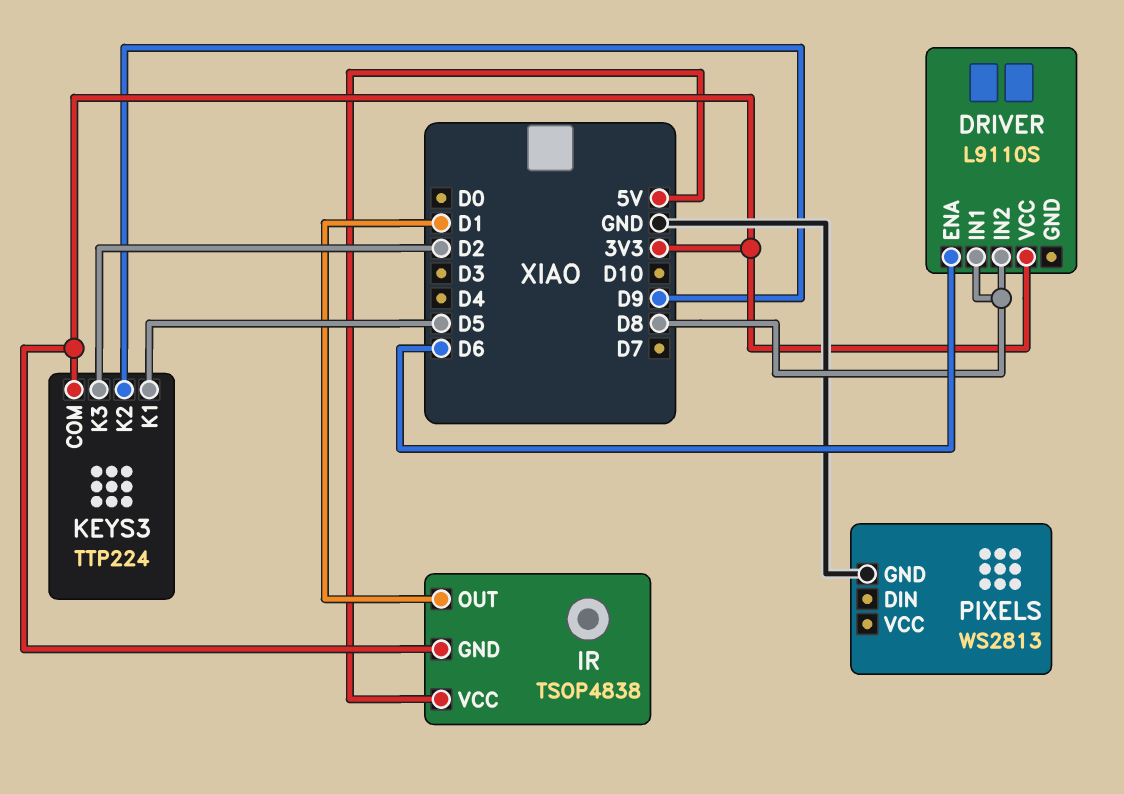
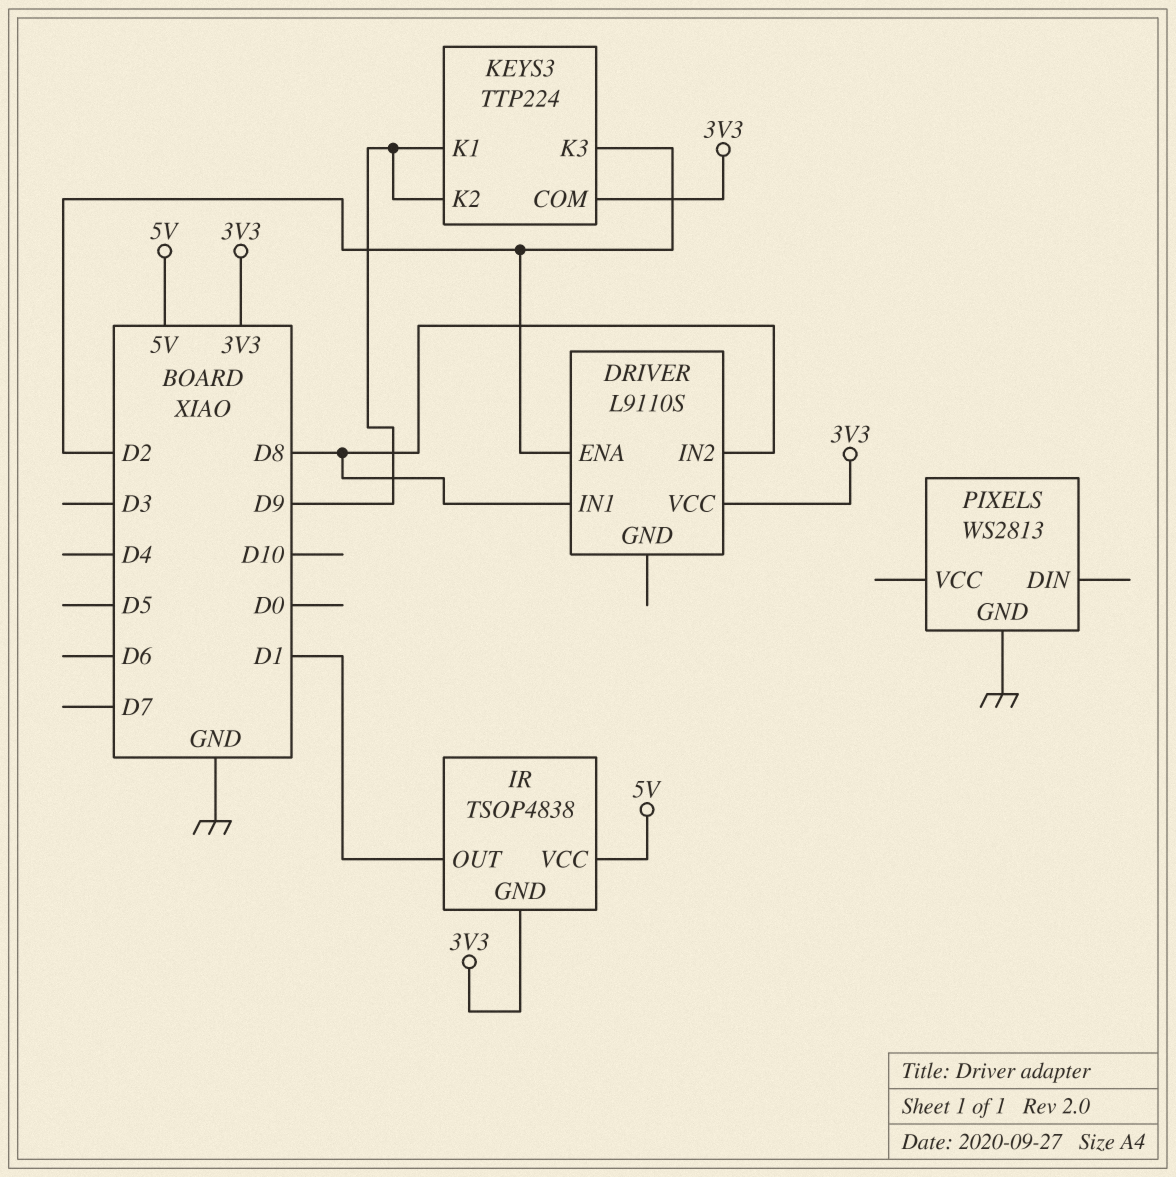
DRIVER pin ENA: D6 -> D2
KEYS3 pin K1: D5 -> D9

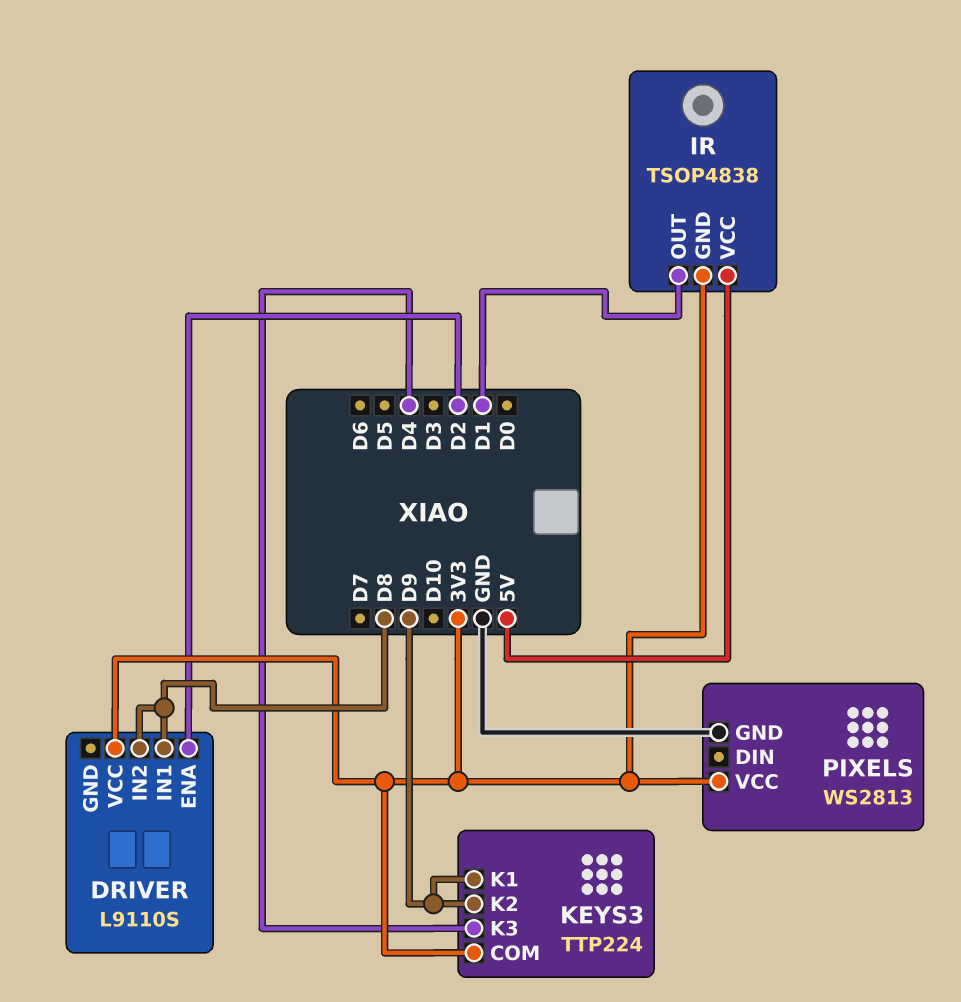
KEYS3 pin K3: D2 -> D4
PIXELS pin VCC: none -> 3V3

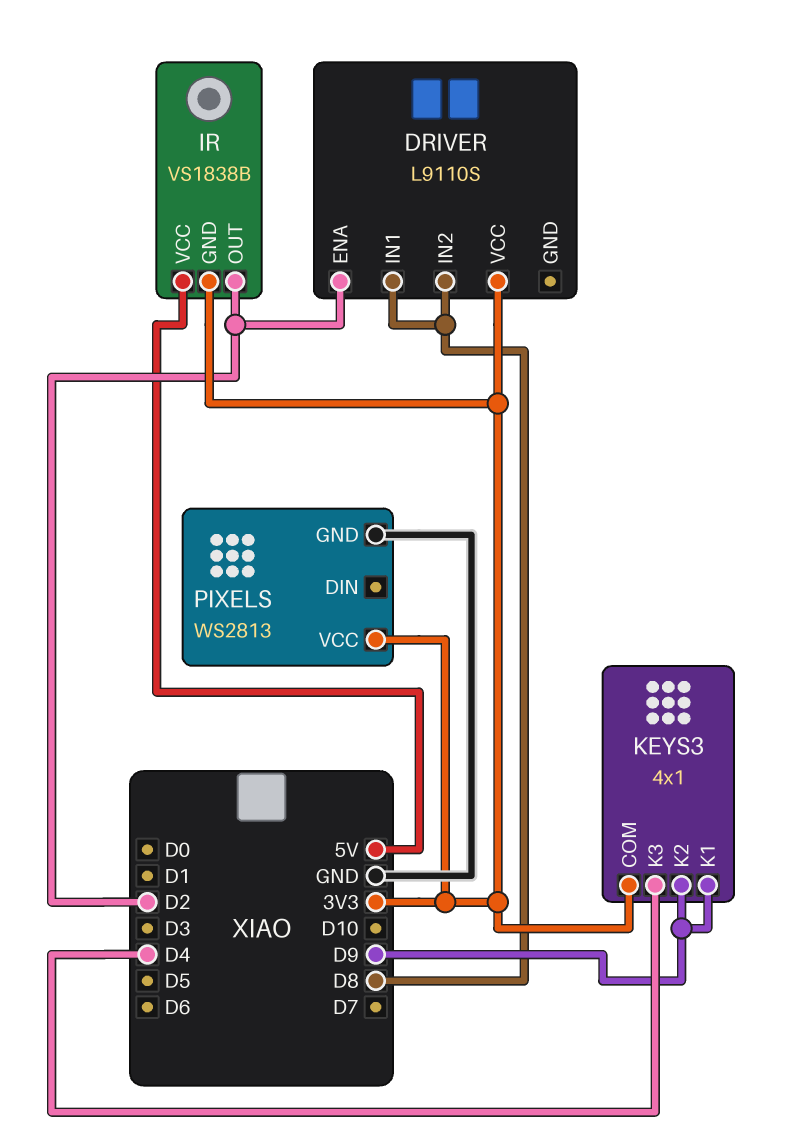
IR: TSOP4838 -> VS1838B
IR pin OUT: D1 -> D2
KEYS3: TTP224 -> 4x1

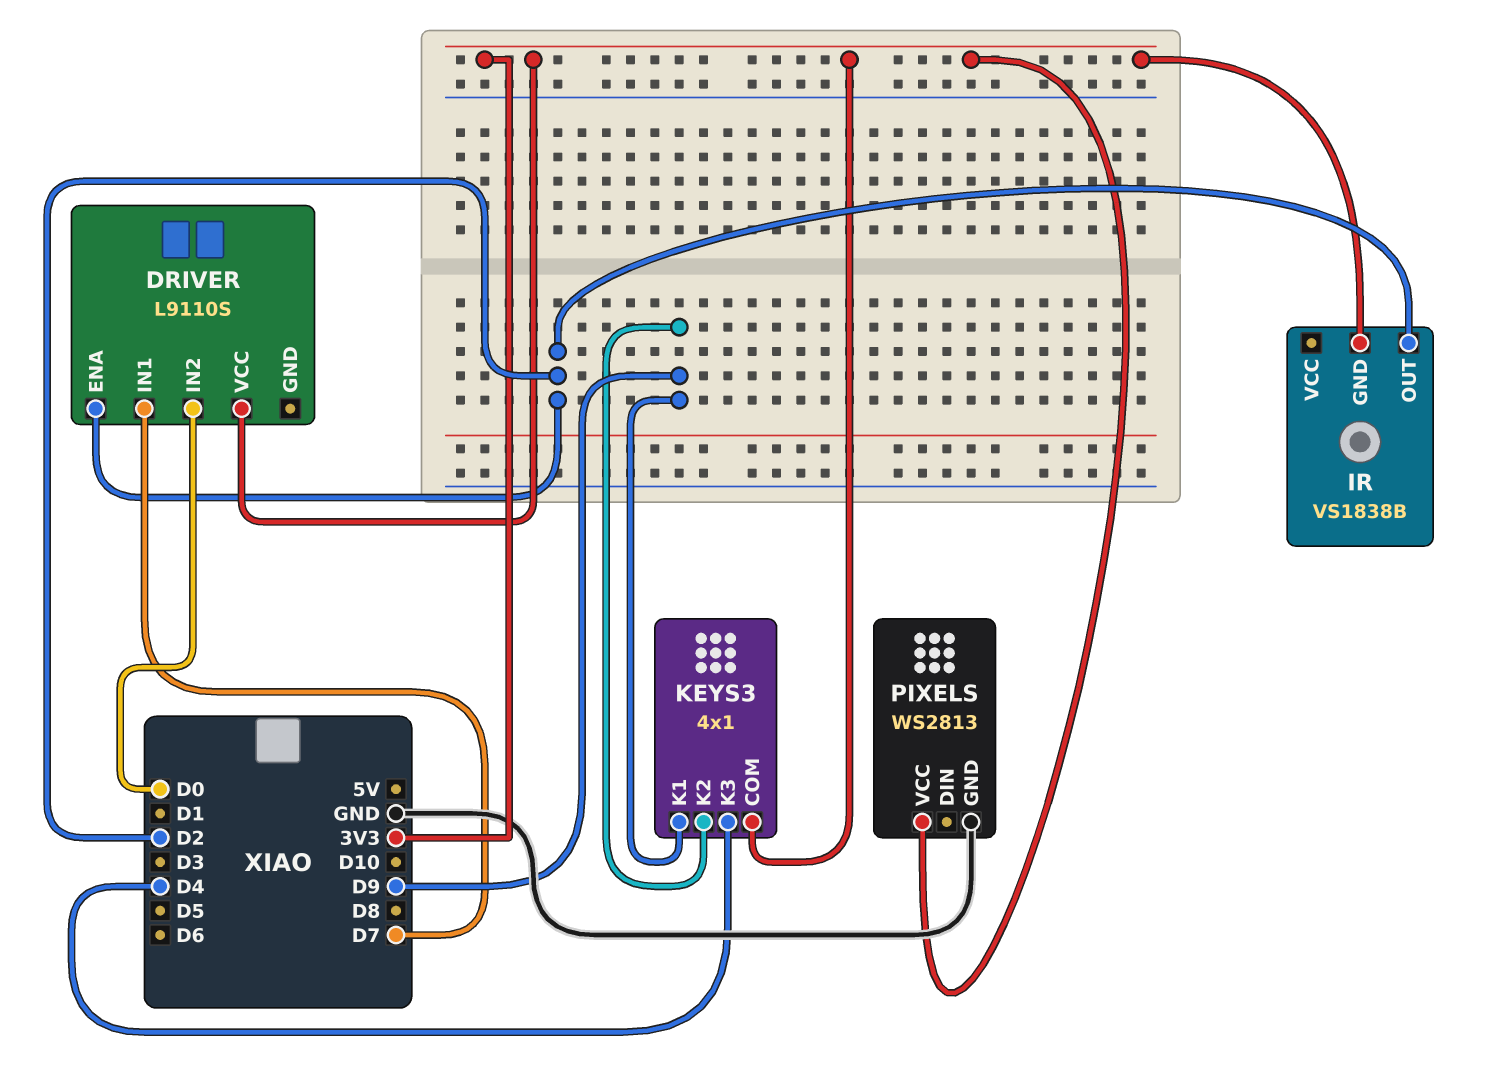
DRIVER pin IN1: D8 -> D7
DRIVER pin IN2: D8 -> D0
IR pin VCC: 5V -> none

